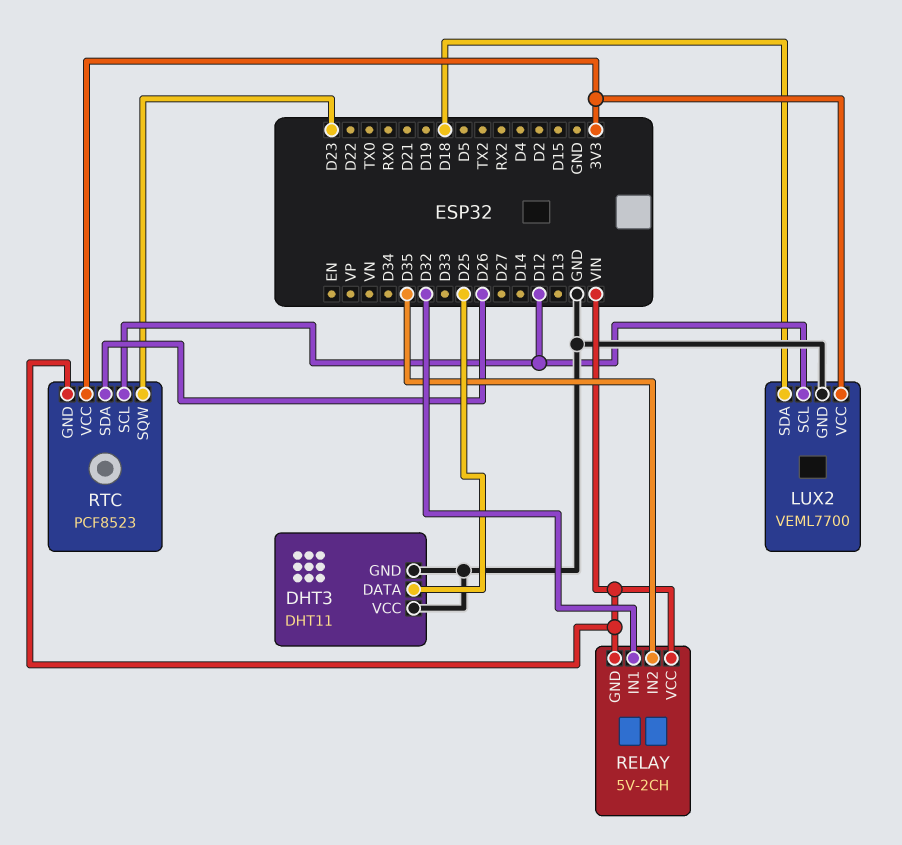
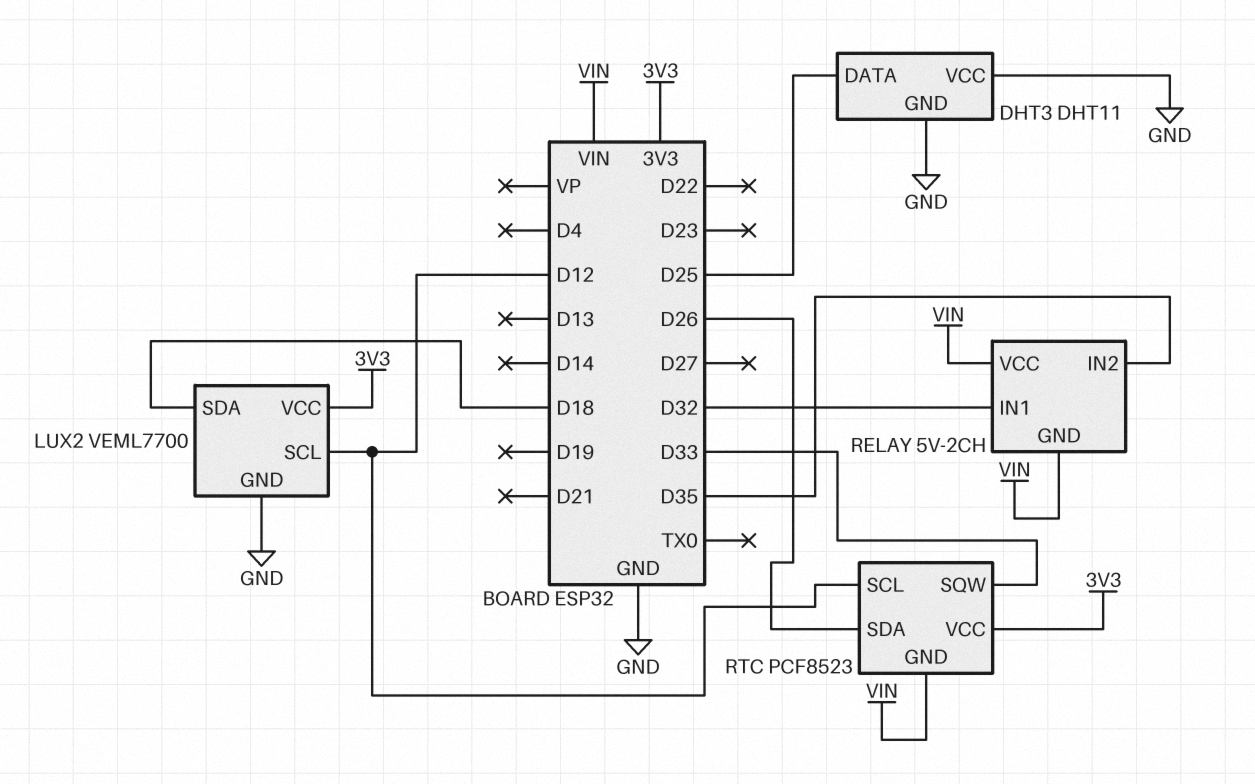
RTC pin SQW: D23 -> D33

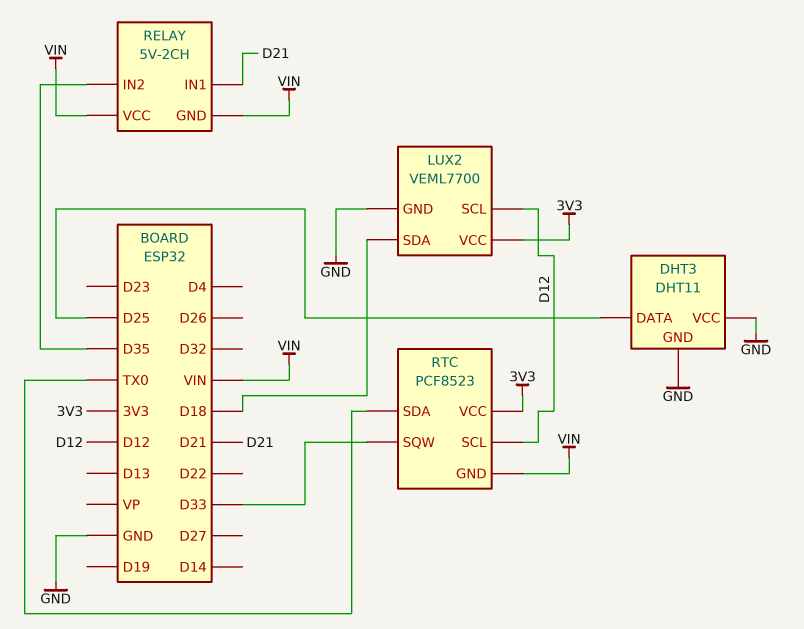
RELAY pin IN1: D32 -> D21
RTC pin SDA: D26 -> TX0

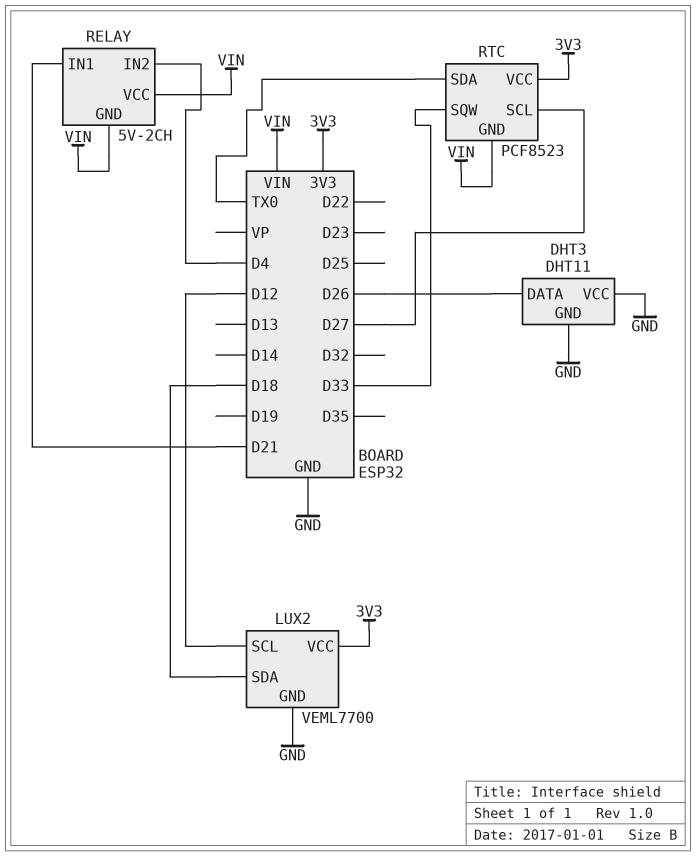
DHT3 pin DATA: D25 -> D26
RELAY pin IN2: D35 -> D4
RTC pin SCL: D12 -> D27

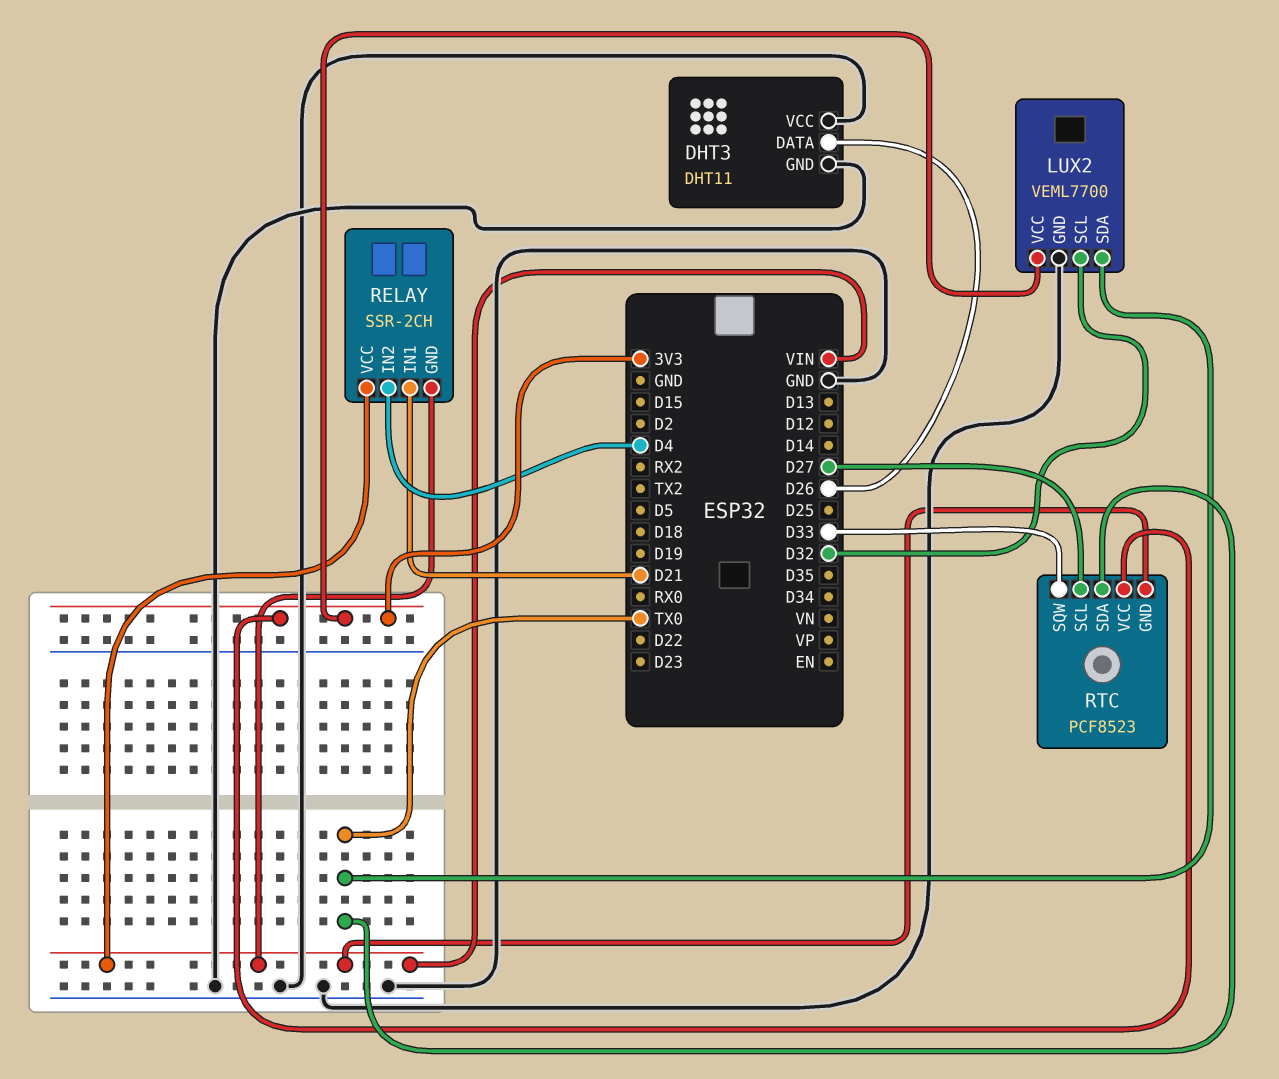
LUX2 pin SCL: D12 -> D32
LUX2 pin SDA: D18 -> TX0
RELAY: 5V-2CH -> SSR-2CH

